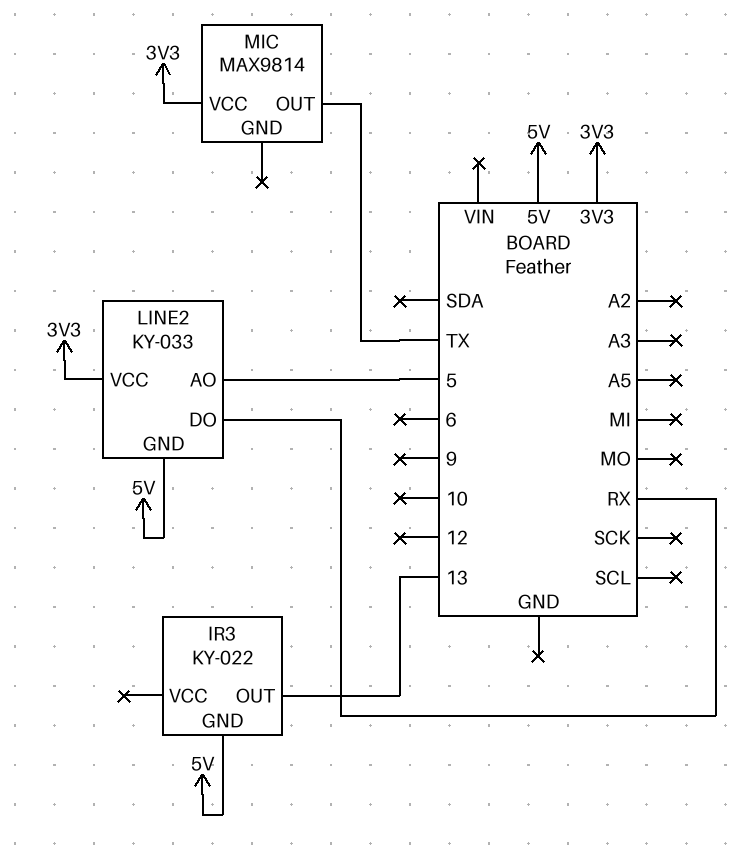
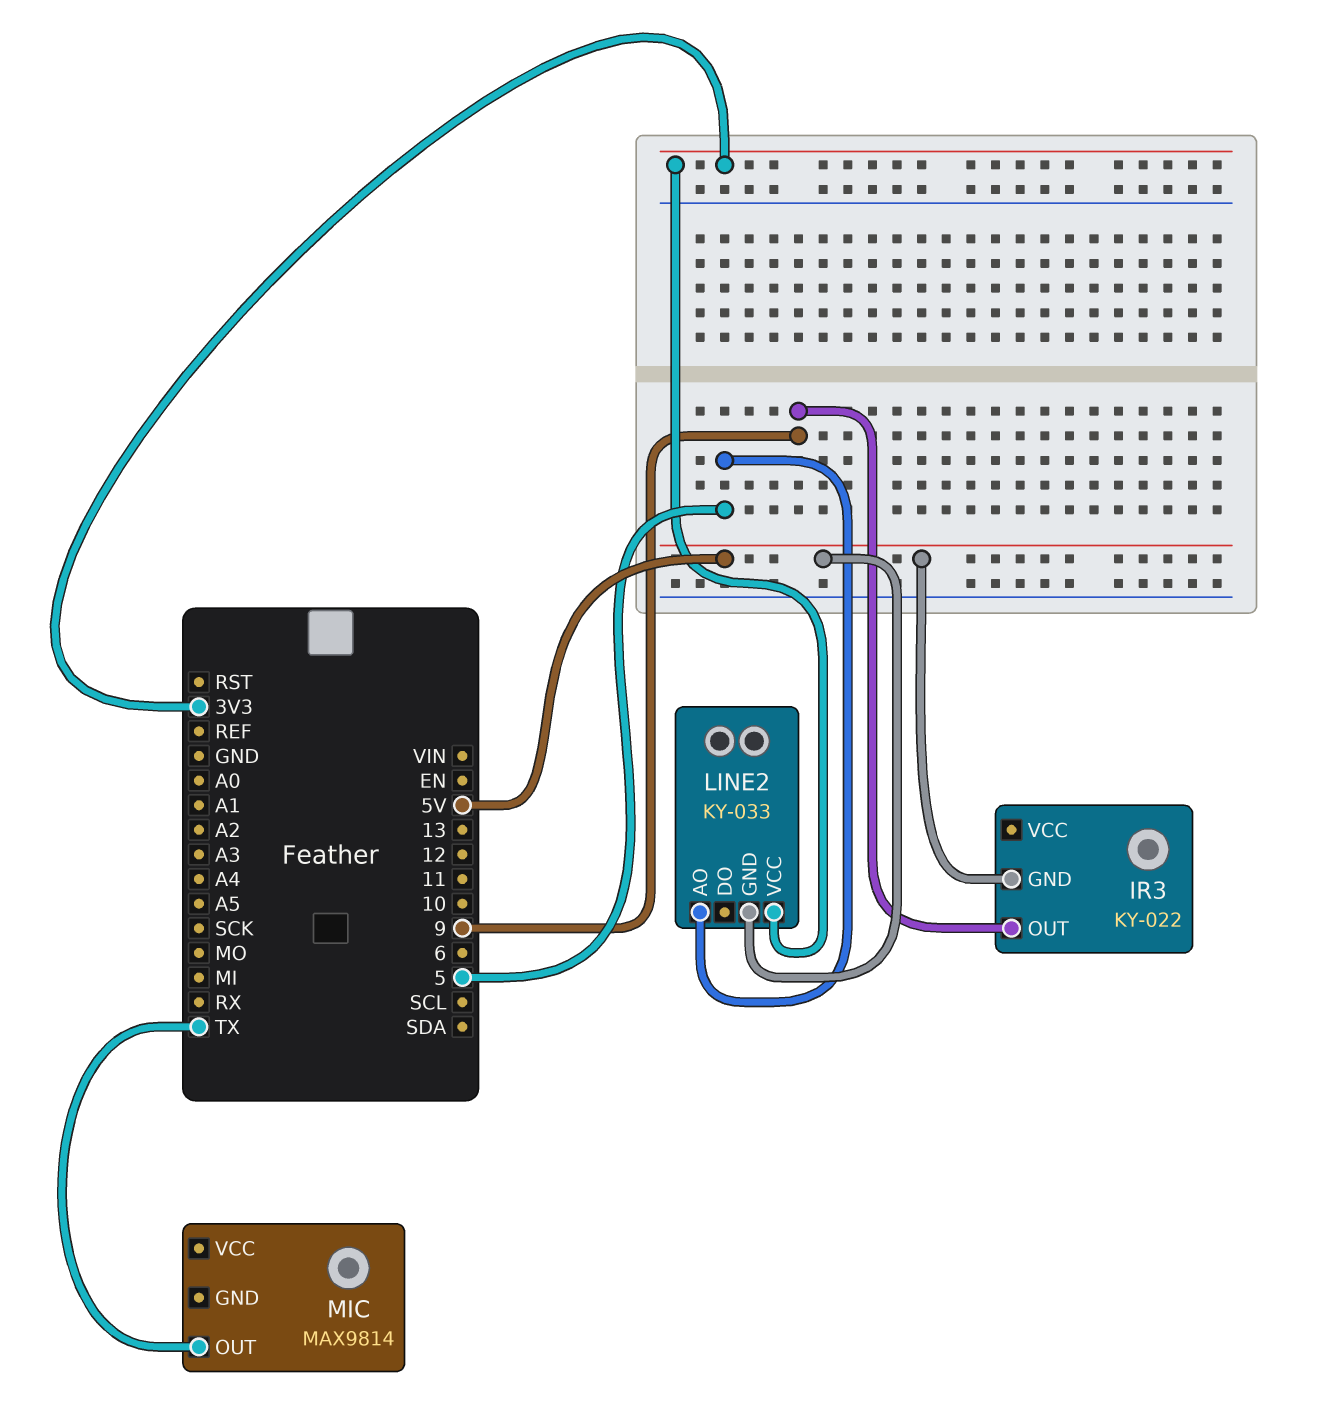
IR3 pin OUT: 13 -> 9
LINE2 pin DO: RX -> none
MIC pin VCC: 3V3 -> none

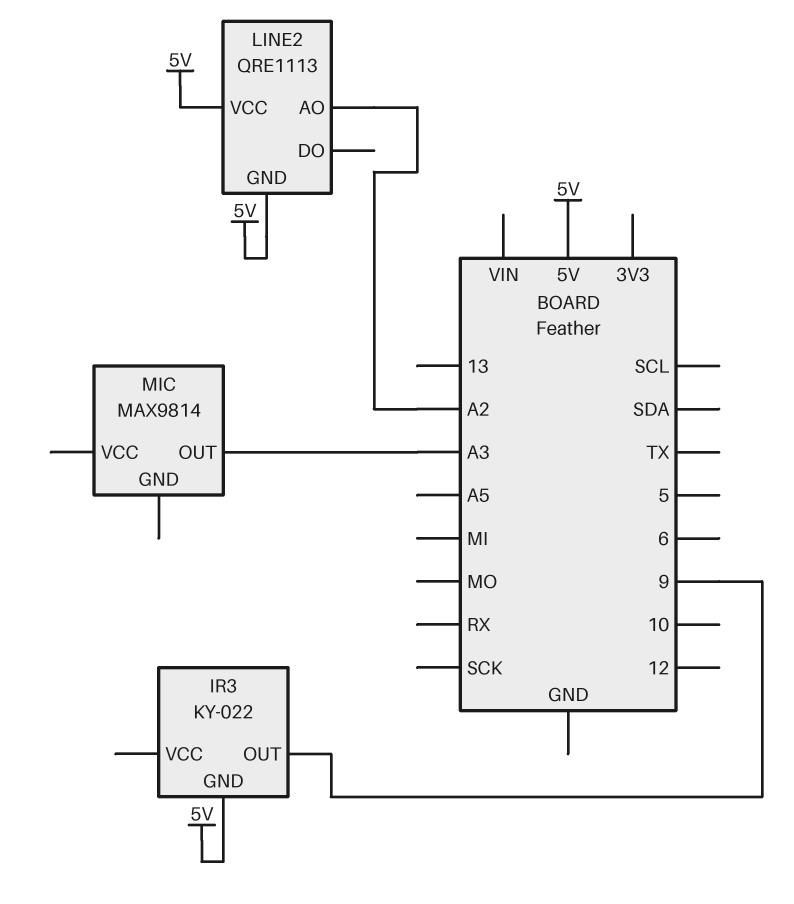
LINE2: KY-033 -> QRE1113
LINE2 pin AO: 5 -> A2
LINE2 pin VCC: 3V3 -> 5V
MIC pin OUT: TX -> A3

